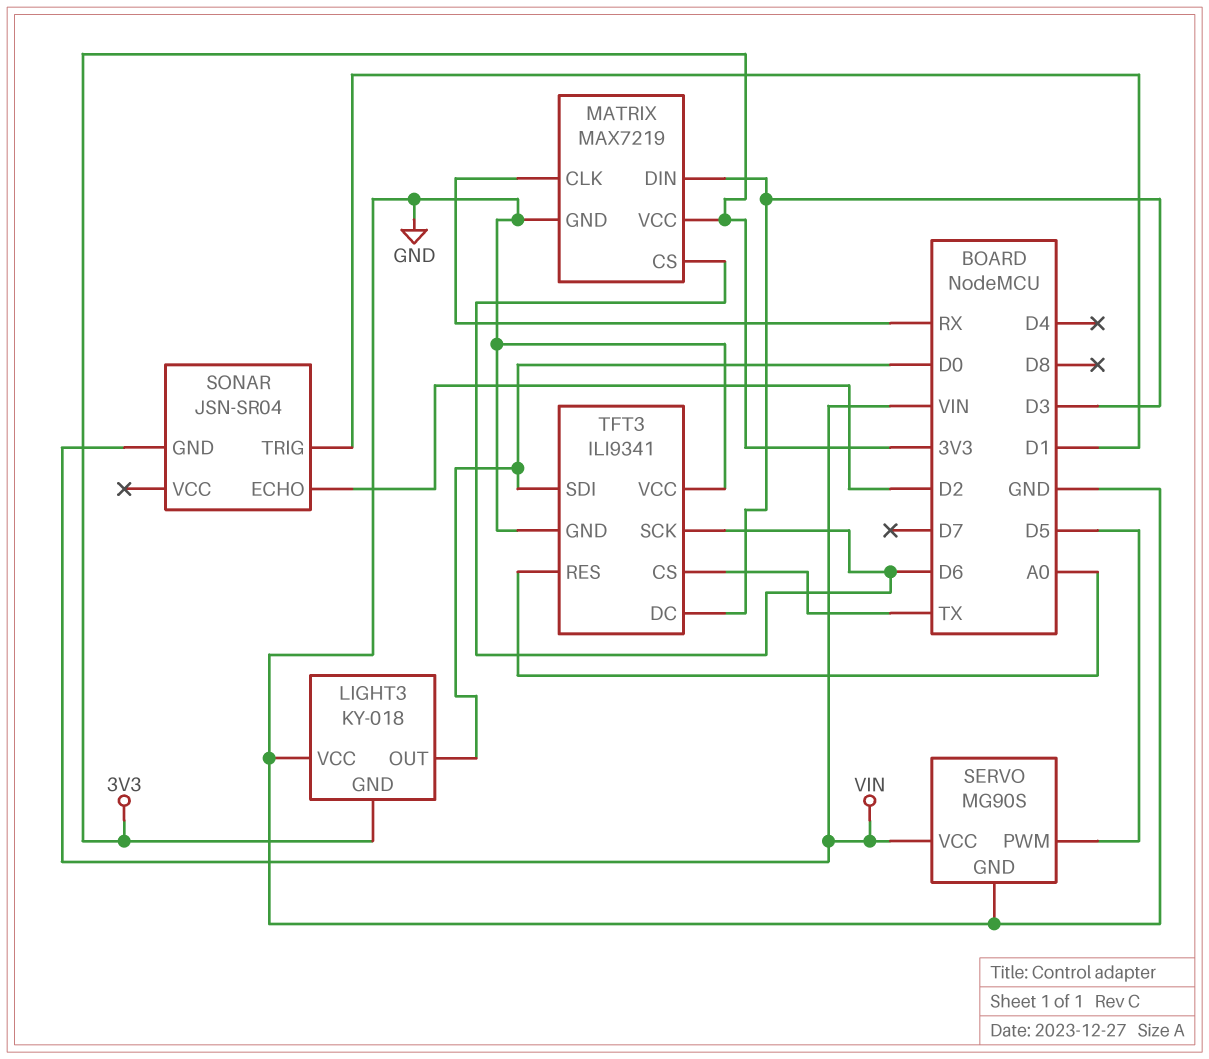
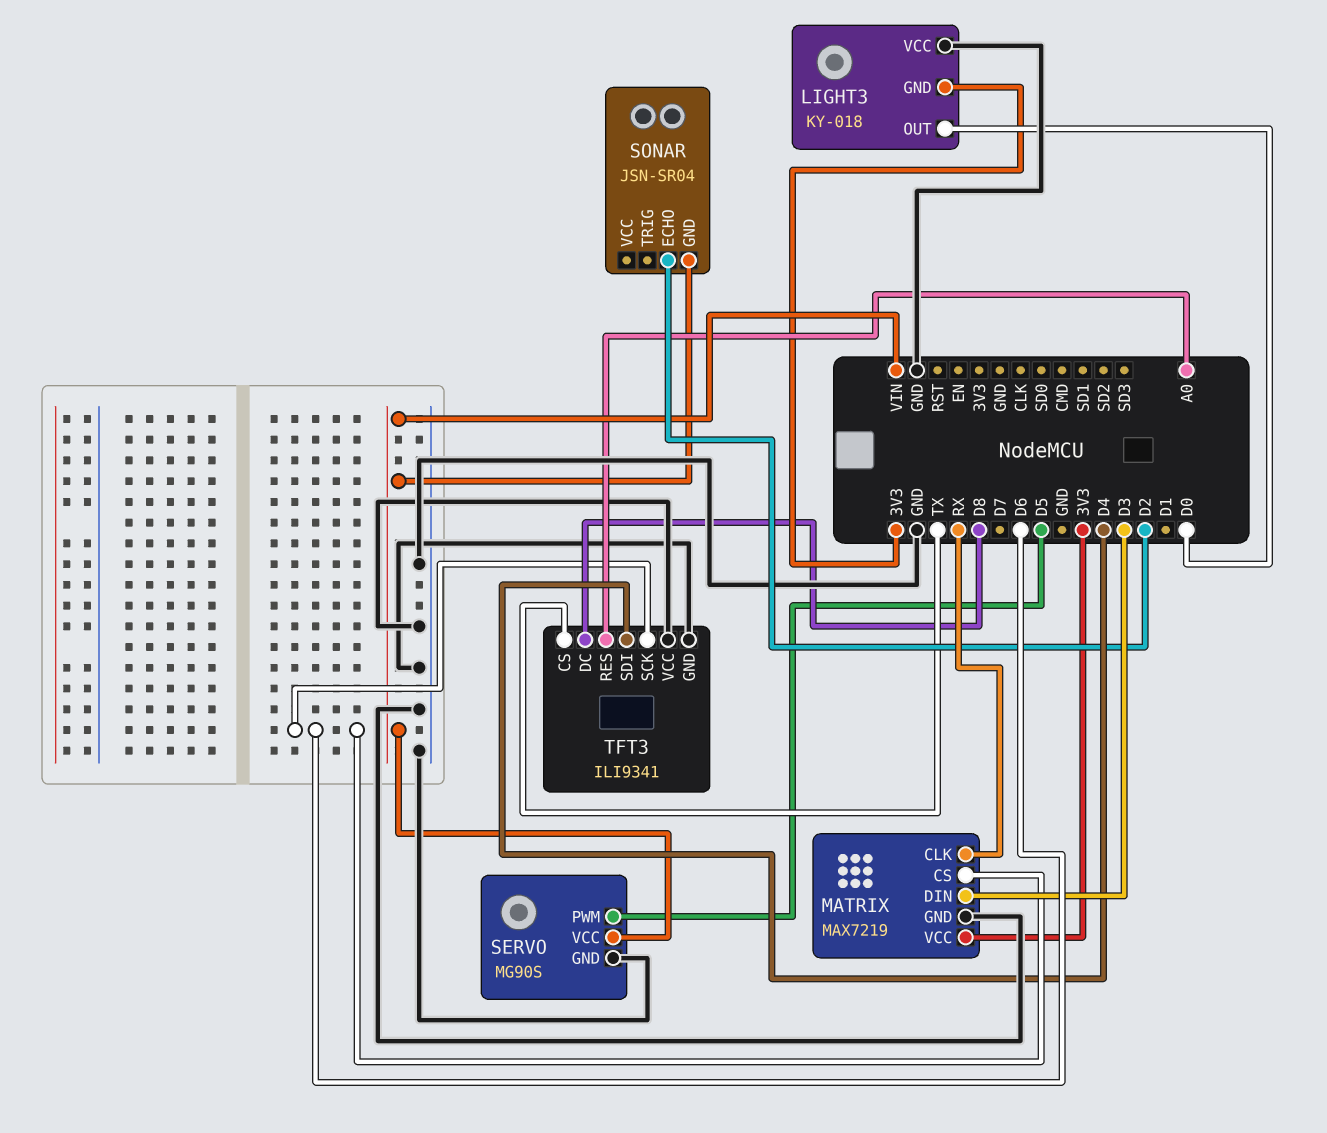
SONAR pin TRIG: D1 -> none
TFT3 pin DC: D3 -> D8
TFT3 pin SDI: D0 -> D4

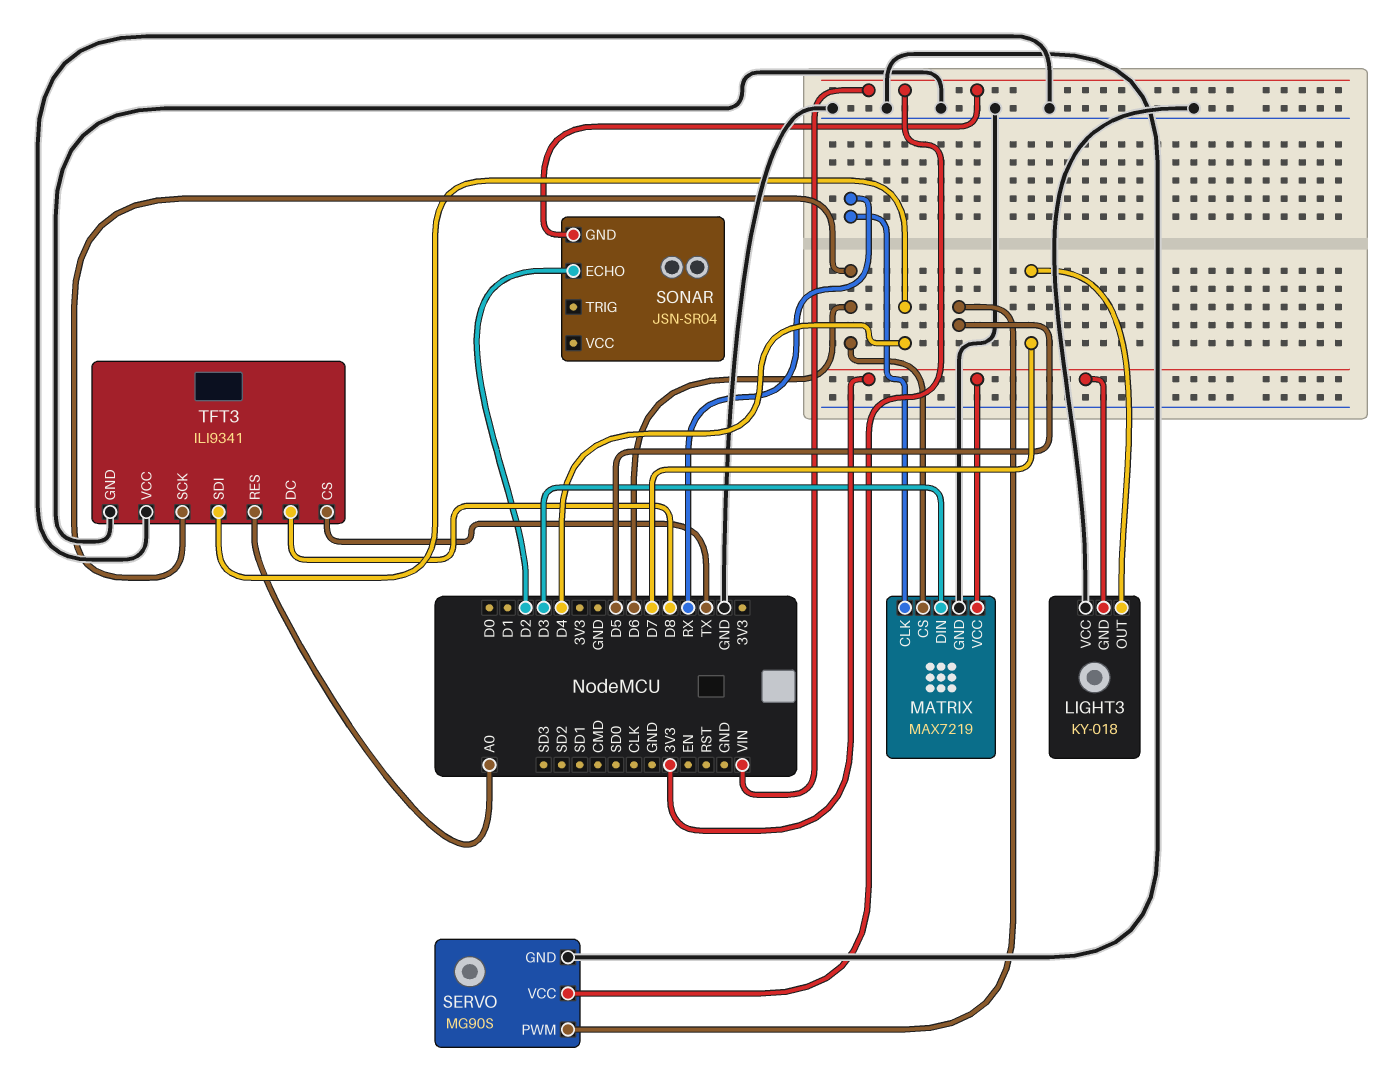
LIGHT3 pin OUT: D0 -> D7

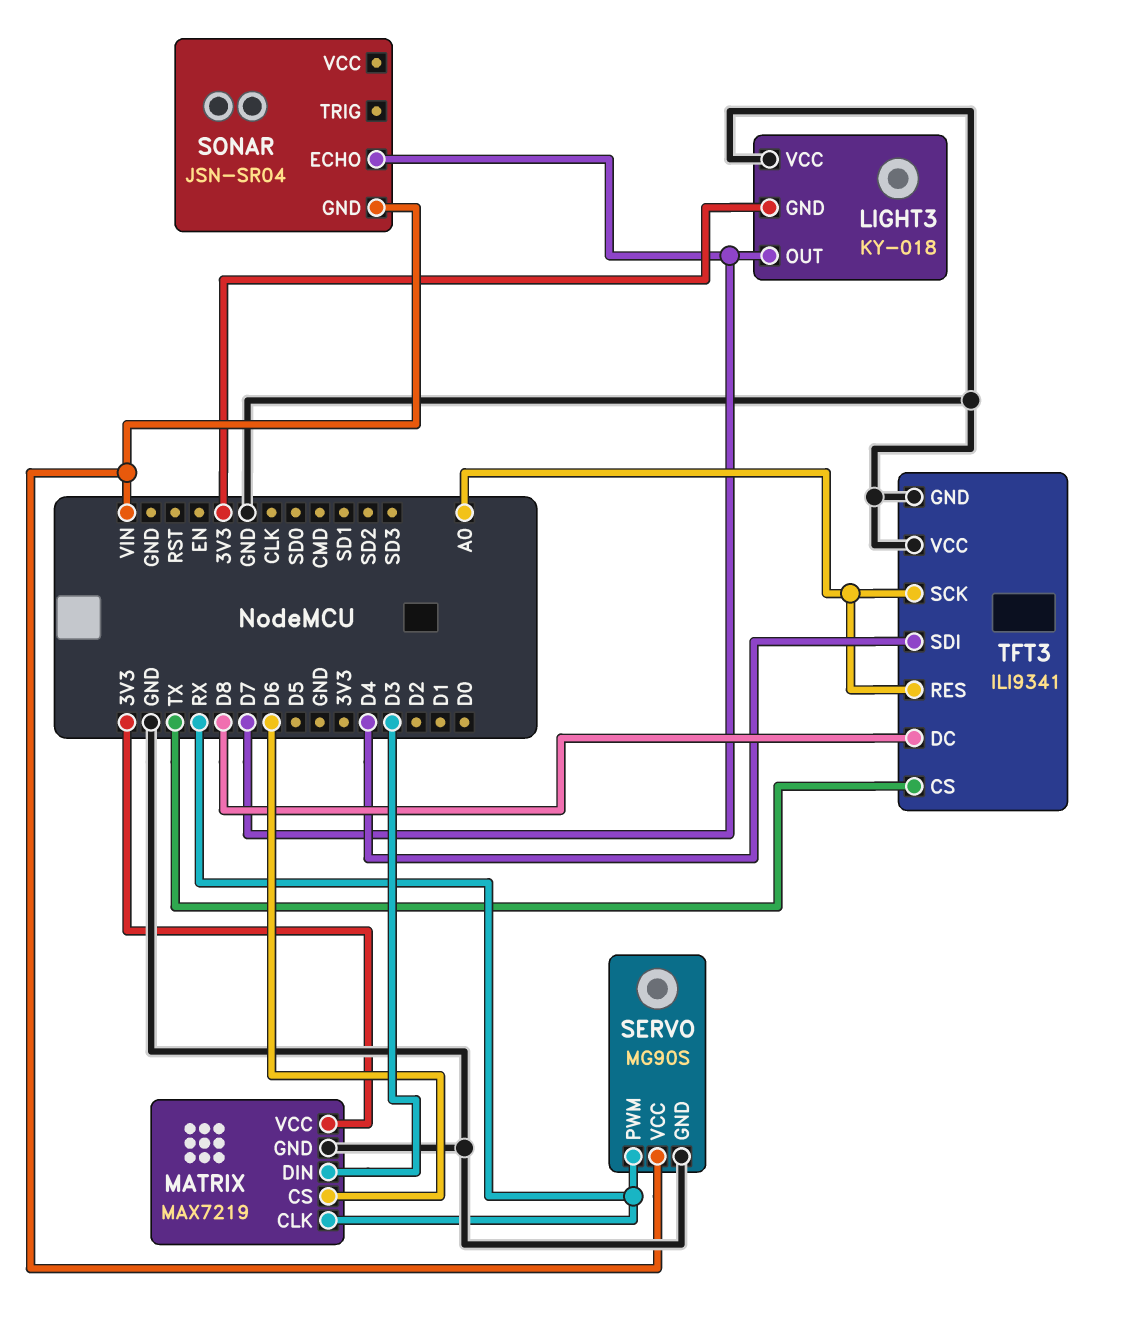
SERVO pin PWM: D5 -> RX
SONAR pin ECHO: D2 -> D7
TFT3 pin SCK: D6 -> A0

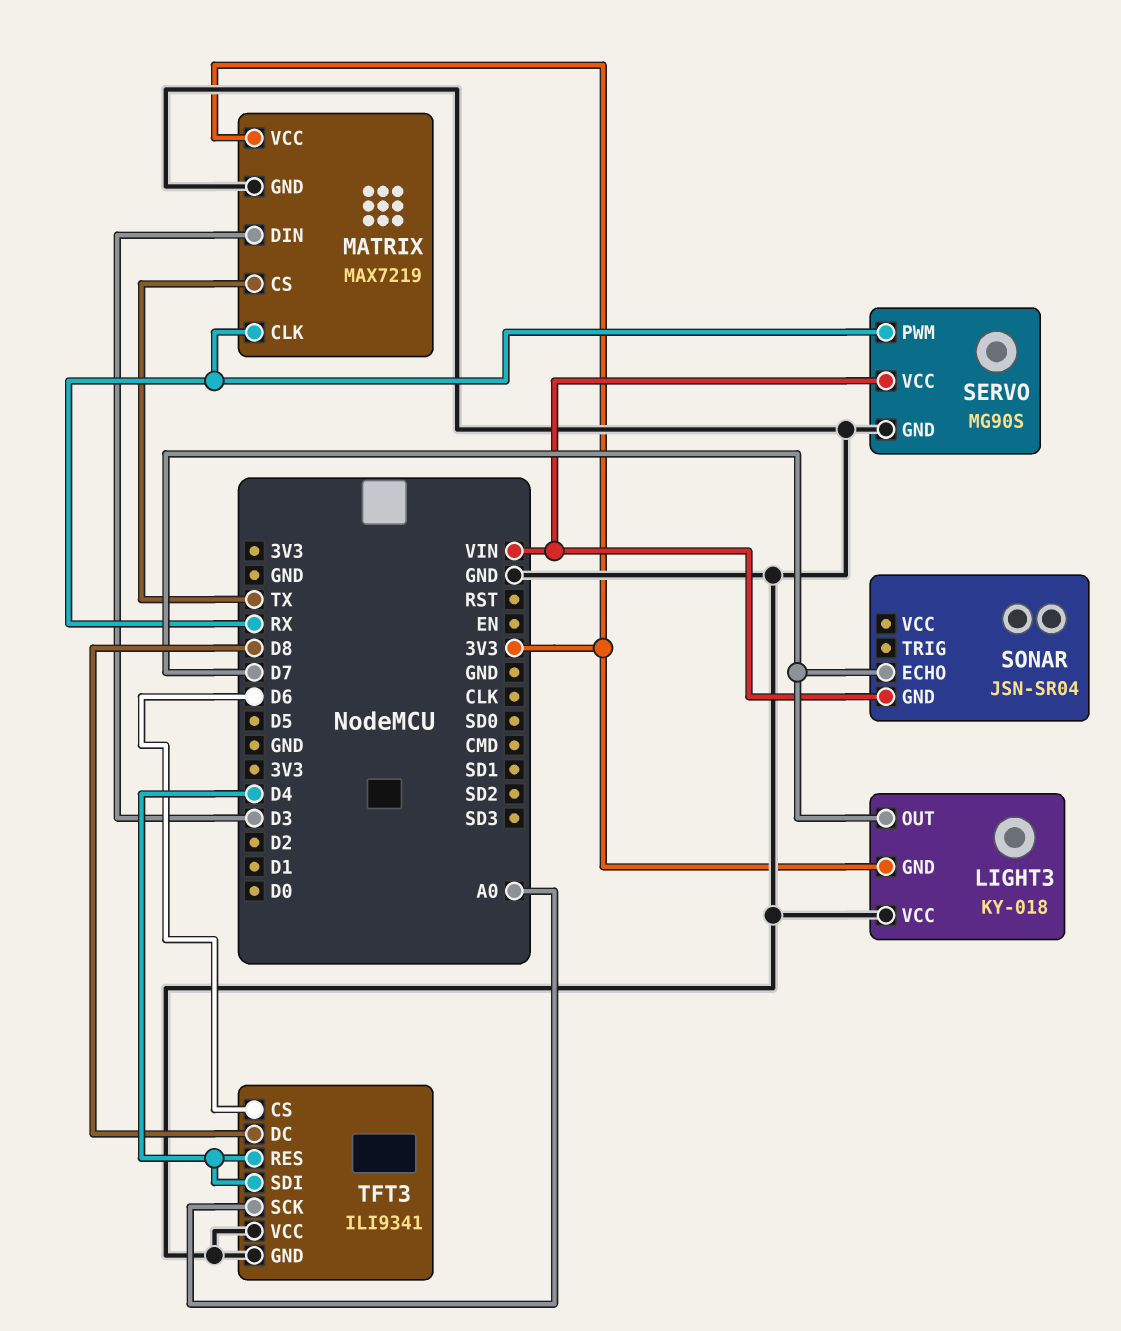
MATRIX pin CS: D6 -> TX
TFT3 pin CS: TX -> D6
TFT3 pin RES: A0 -> D4

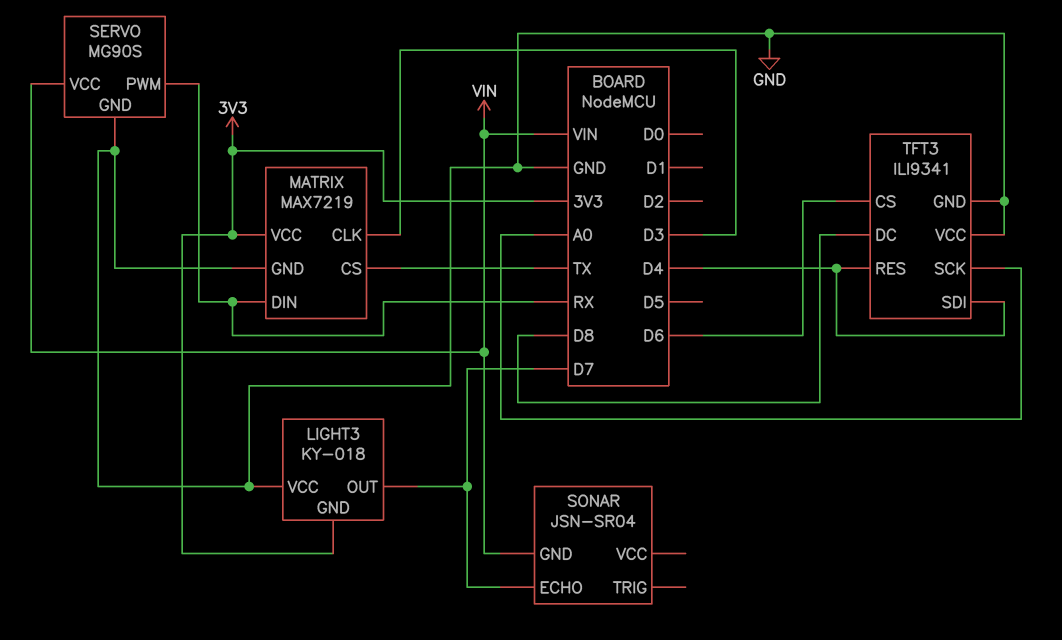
MATRIX pin CLK: RX -> D3
MATRIX pin DIN: D3 -> RX

